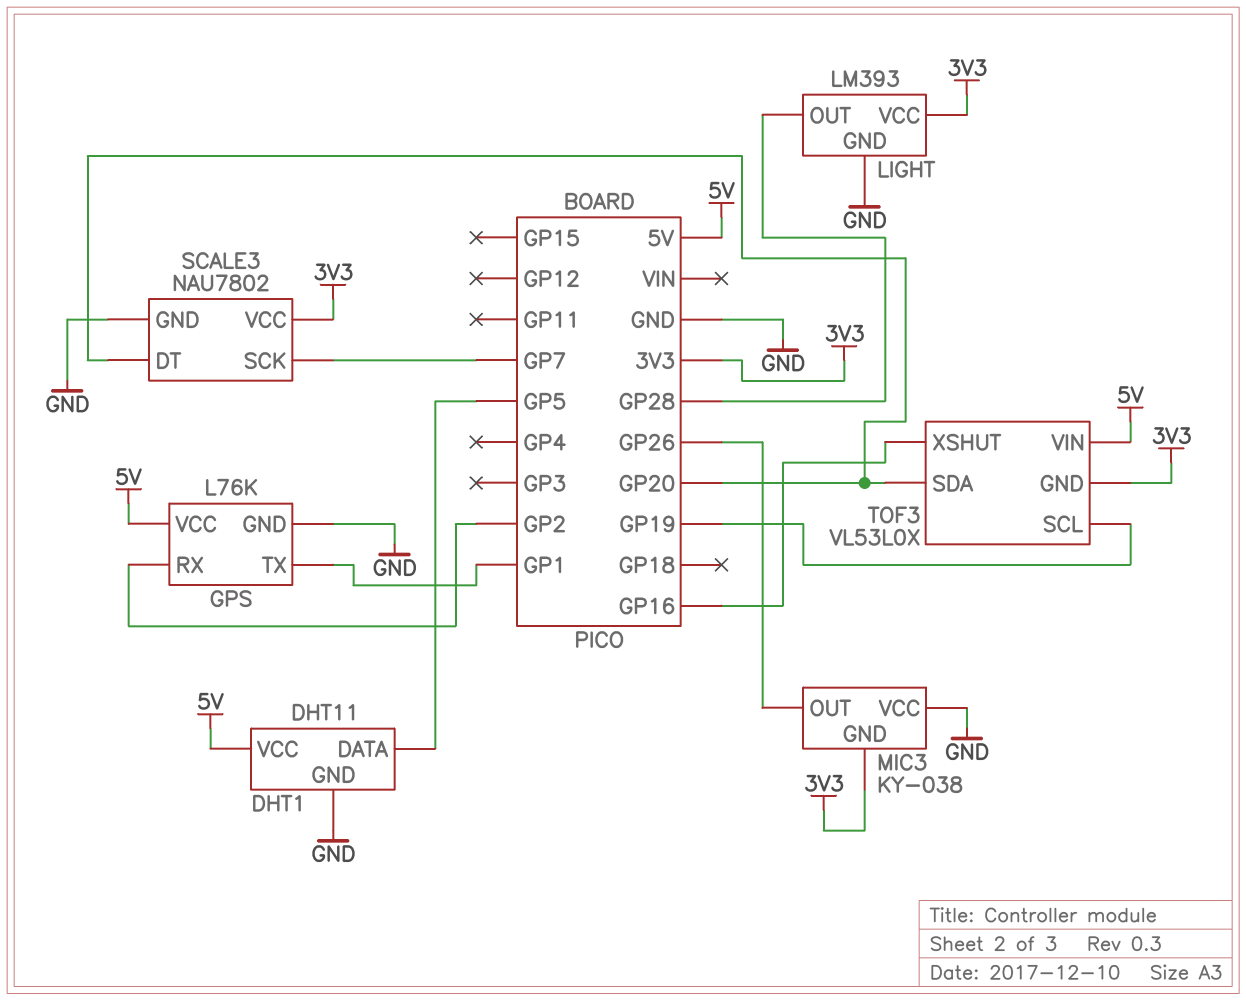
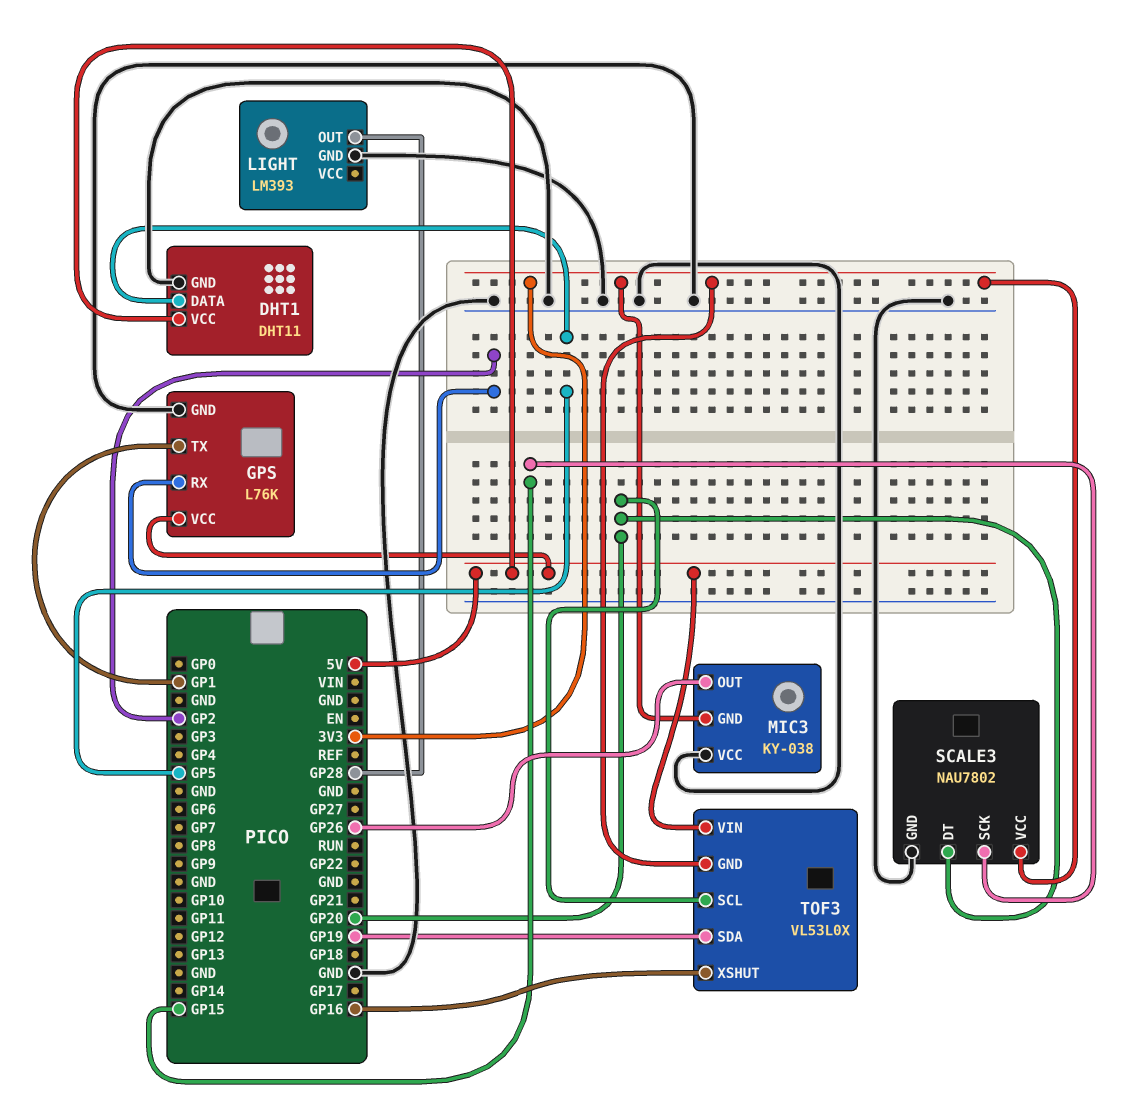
LIGHT pin VCC: 3V3 -> none
SCALE3 pin SCK: GP7 -> GP15
TOF3 pin SCL: GP19 -> GP20
TOF3 pin SDA: GP20 -> GP19

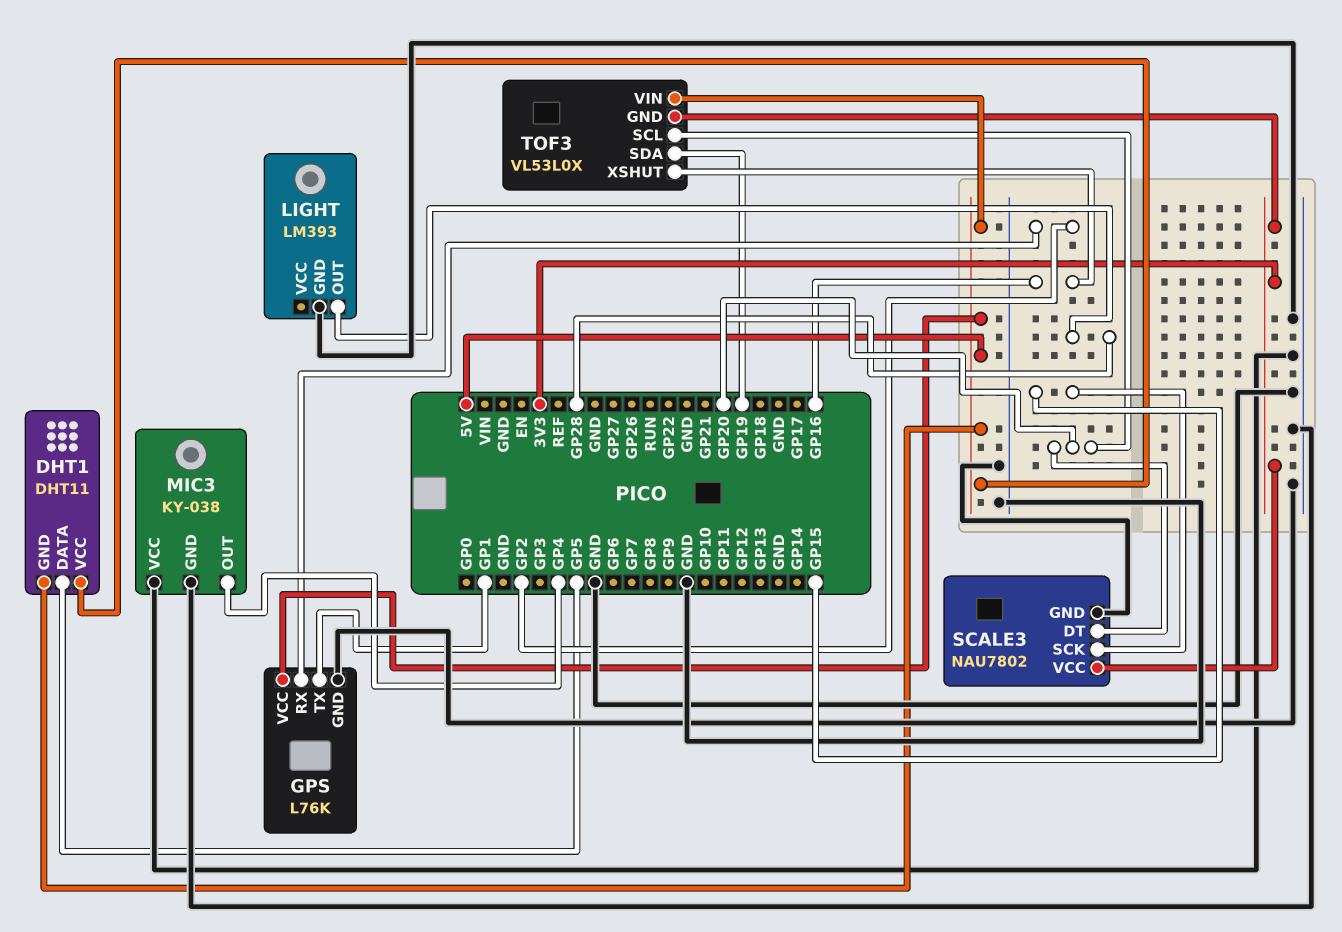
DHT1 pin GND: GND -> 5V
MIC3 pin GND: 3V3 -> GND
MIC3 pin OUT: GP26 -> GP4

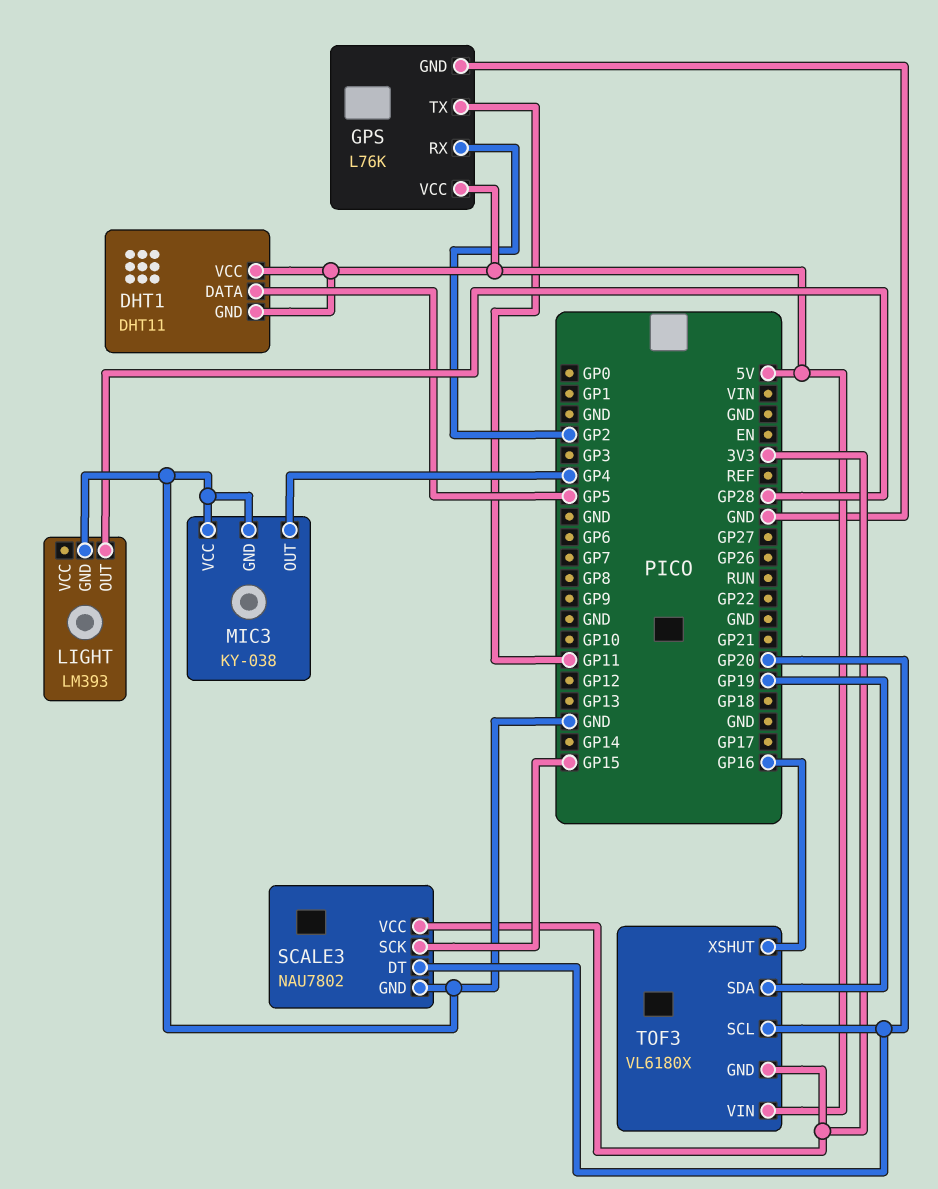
GPS pin TX: GP1 -> GP11
TOF3: VL53L0X -> VL6180X

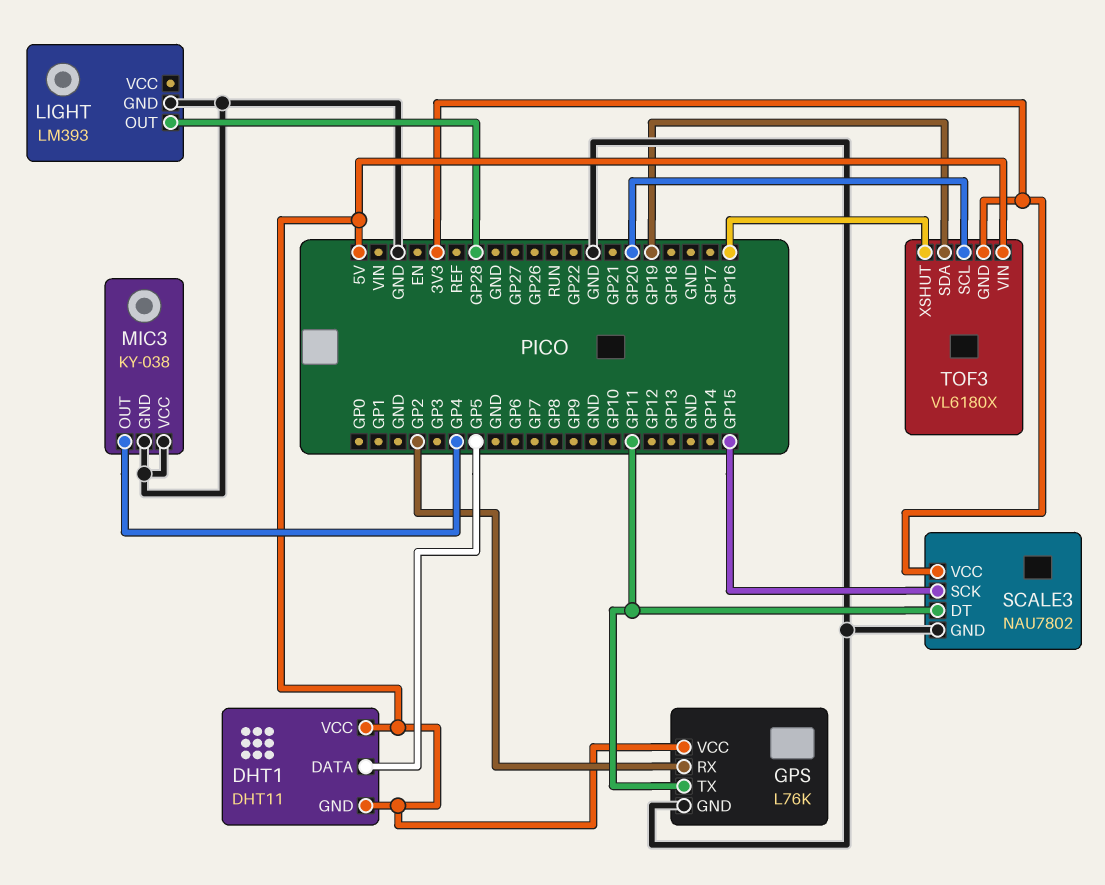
SCALE3 pin DT: GP20 -> GP11

